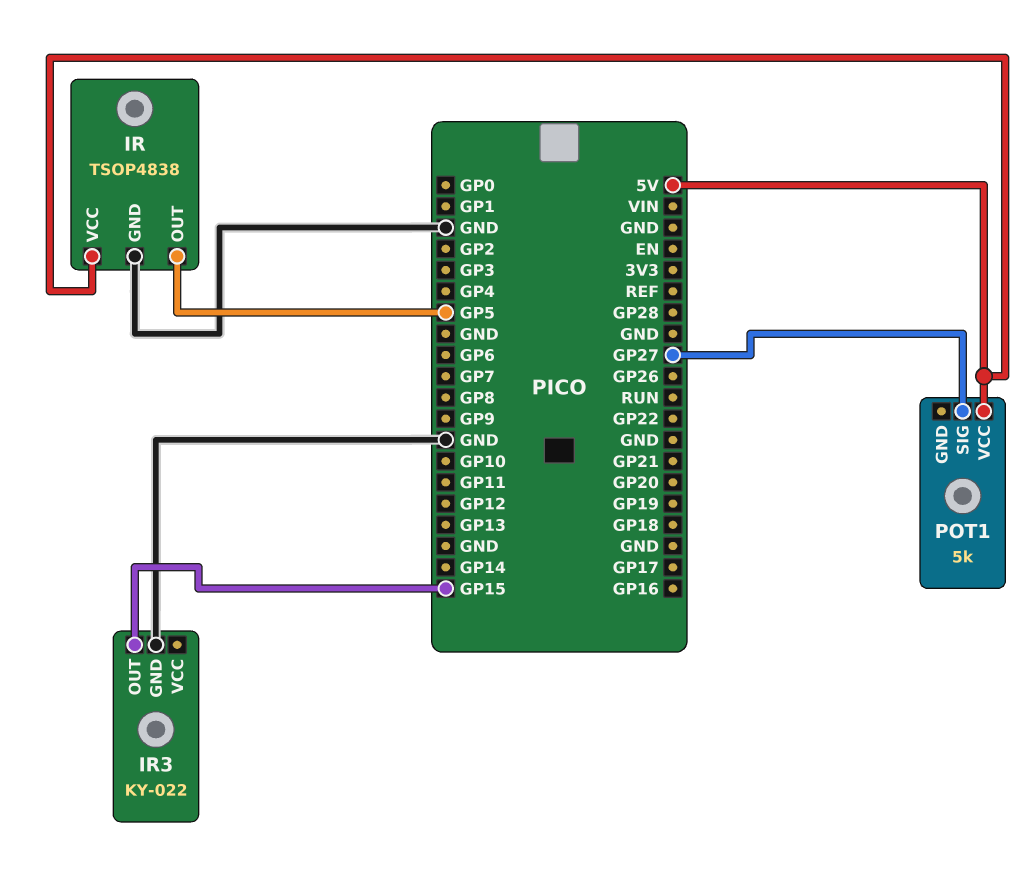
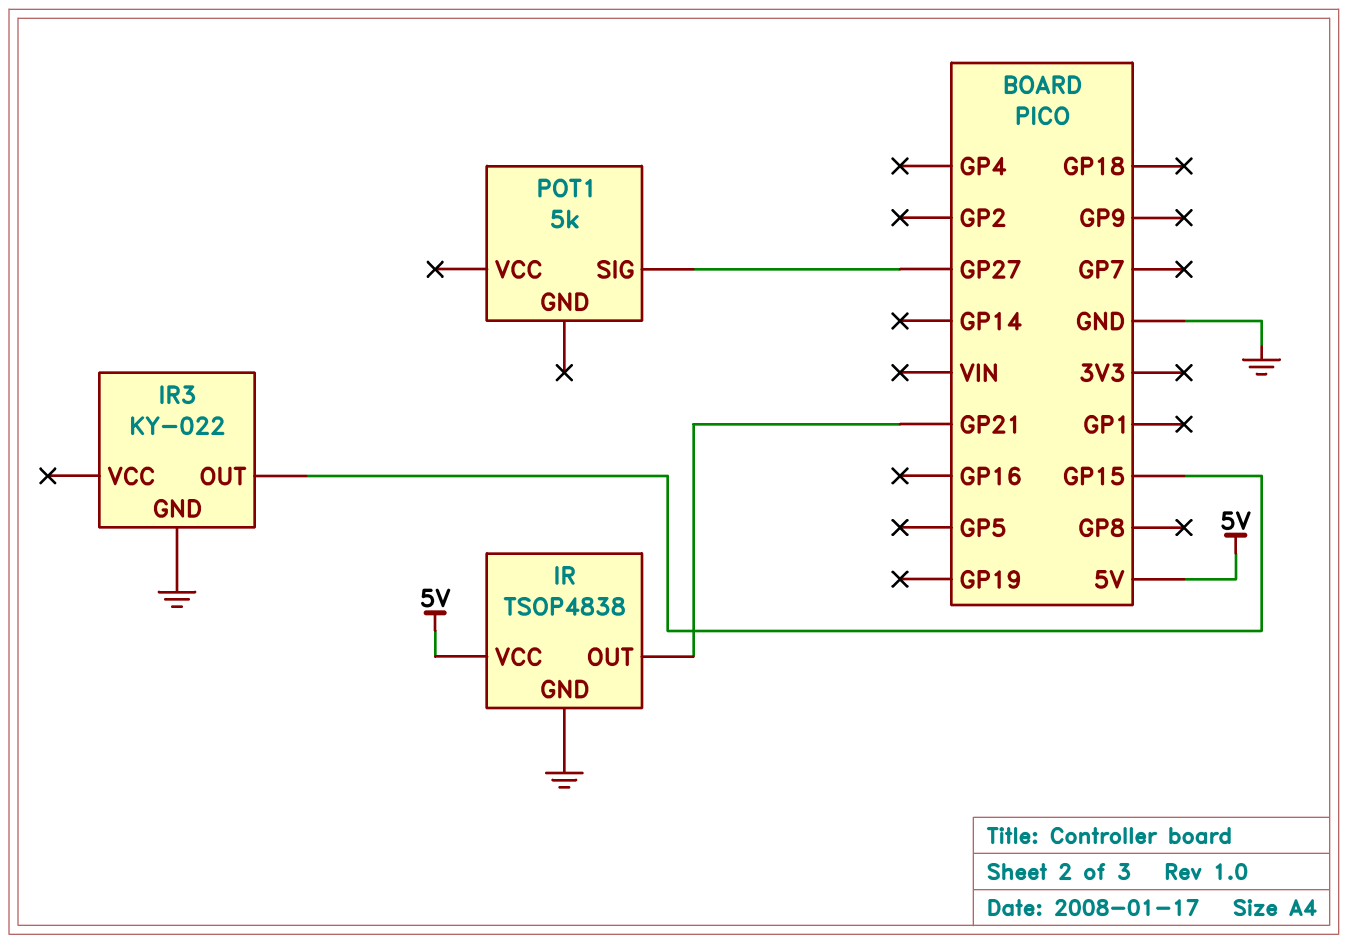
IR pin OUT: GP5 -> GP21
POT1 pin VCC: 5V -> none

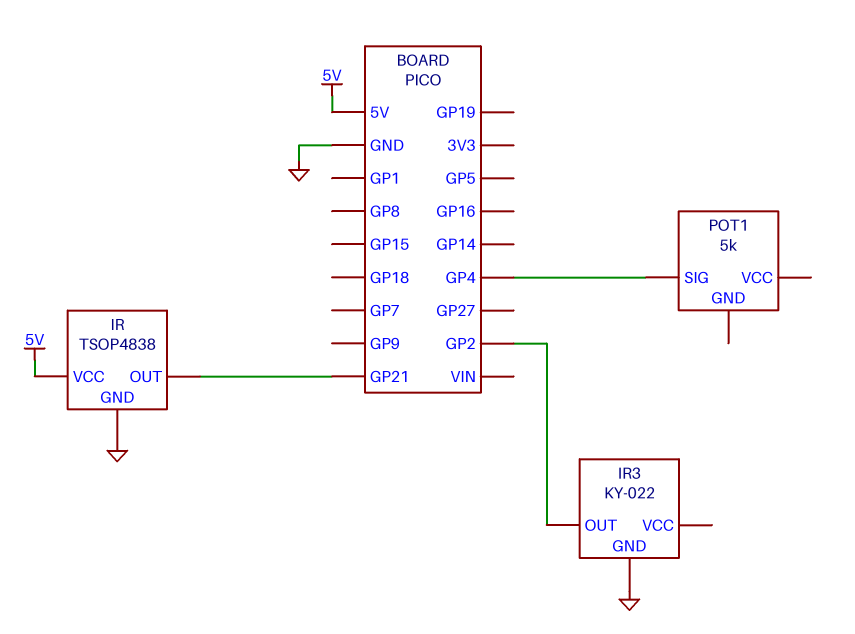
IR3 pin OUT: GP15 -> GP2
POT1 pin SIG: GP27 -> GP4

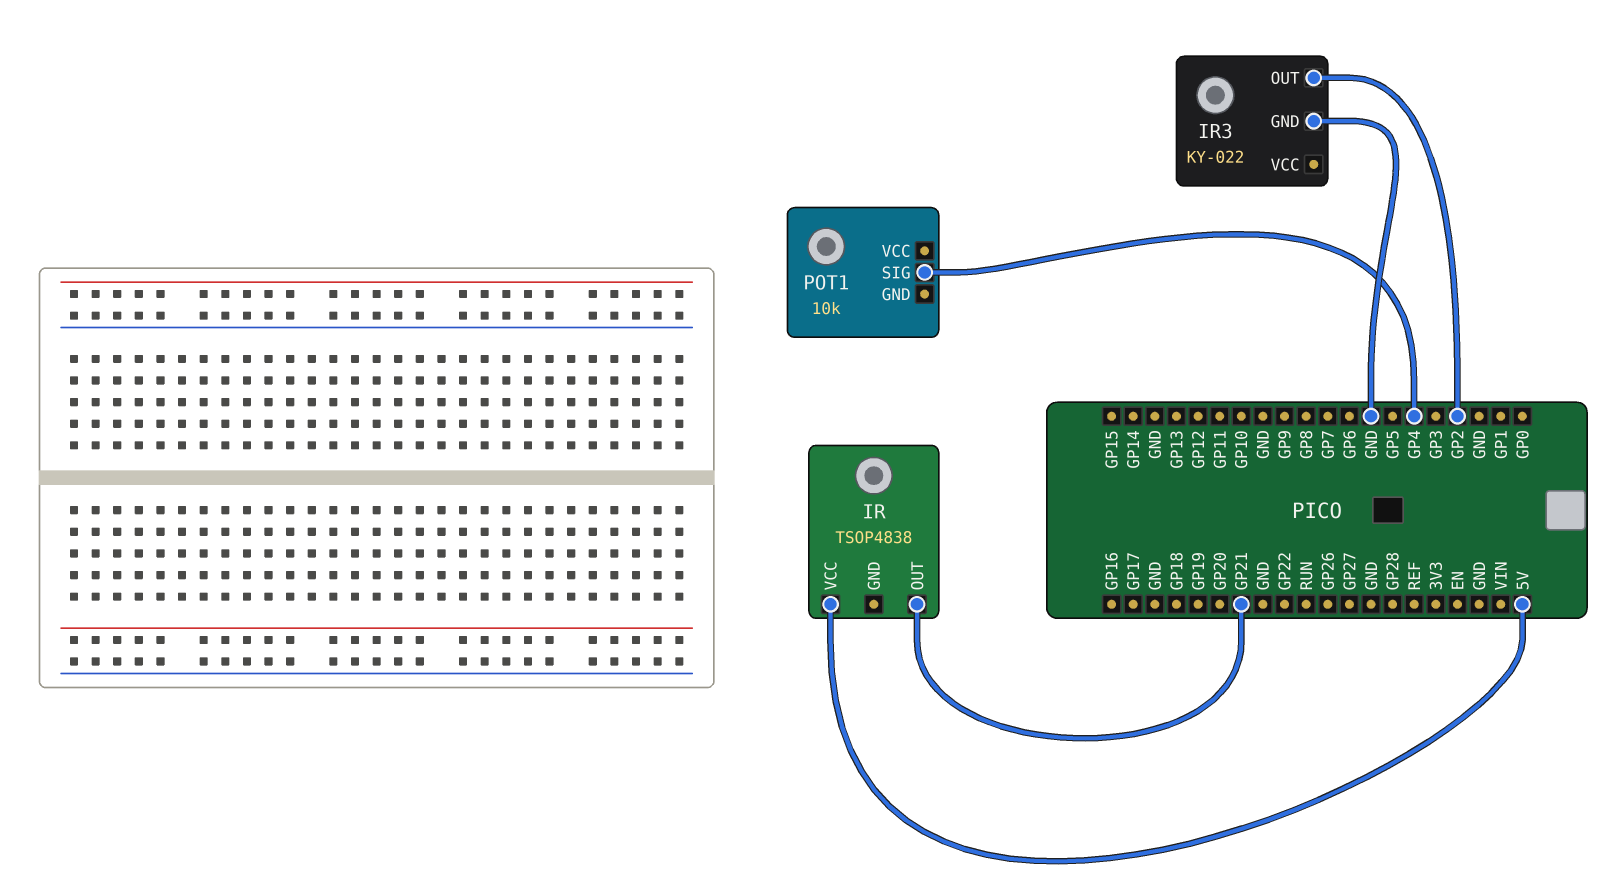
IR pin GND: GND -> none
POT1: 5k -> 10k

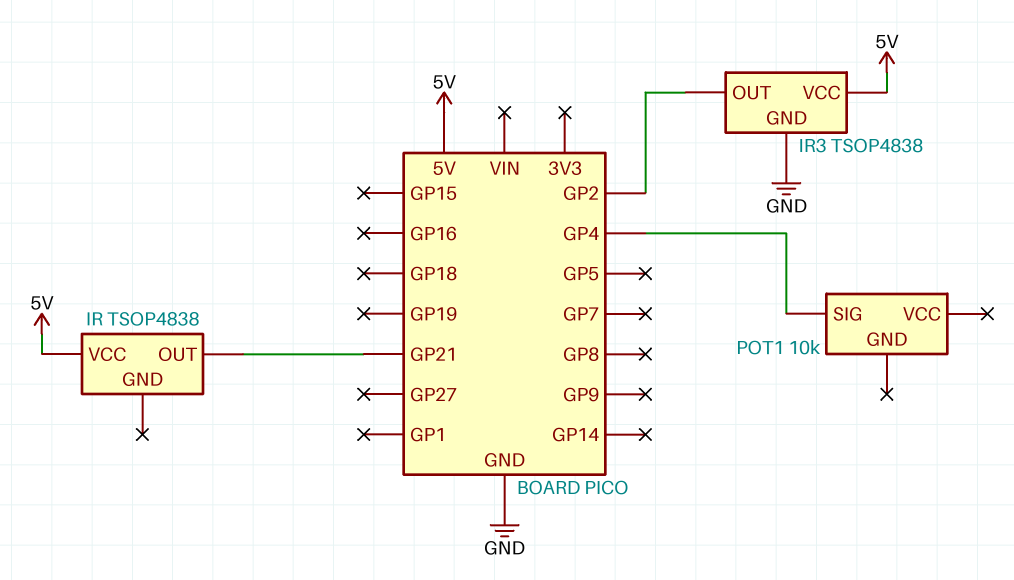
IR3: KY-022 -> TSOP4838
IR3 pin VCC: none -> 5V

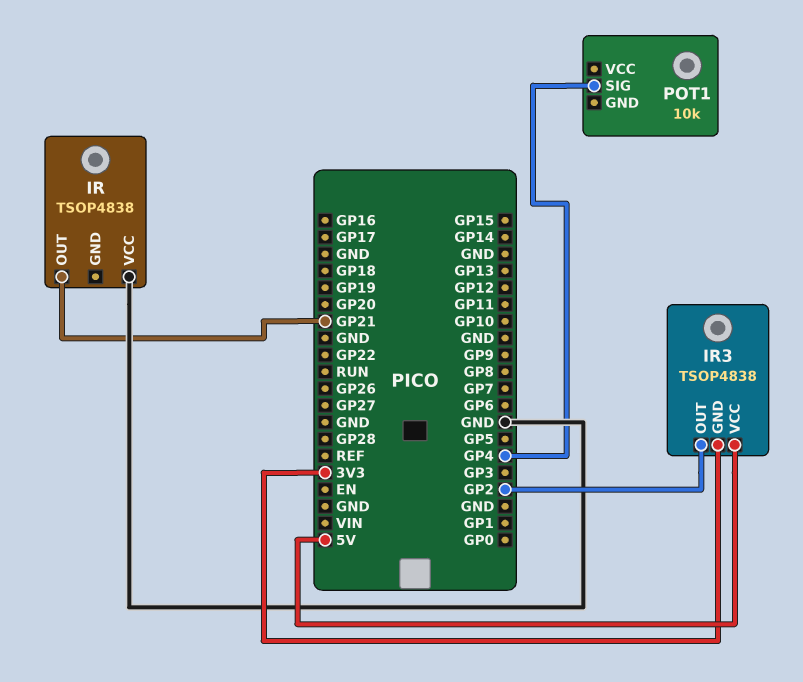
IR pin VCC: 5V -> GND
IR3 pin GND: GND -> 3V3

